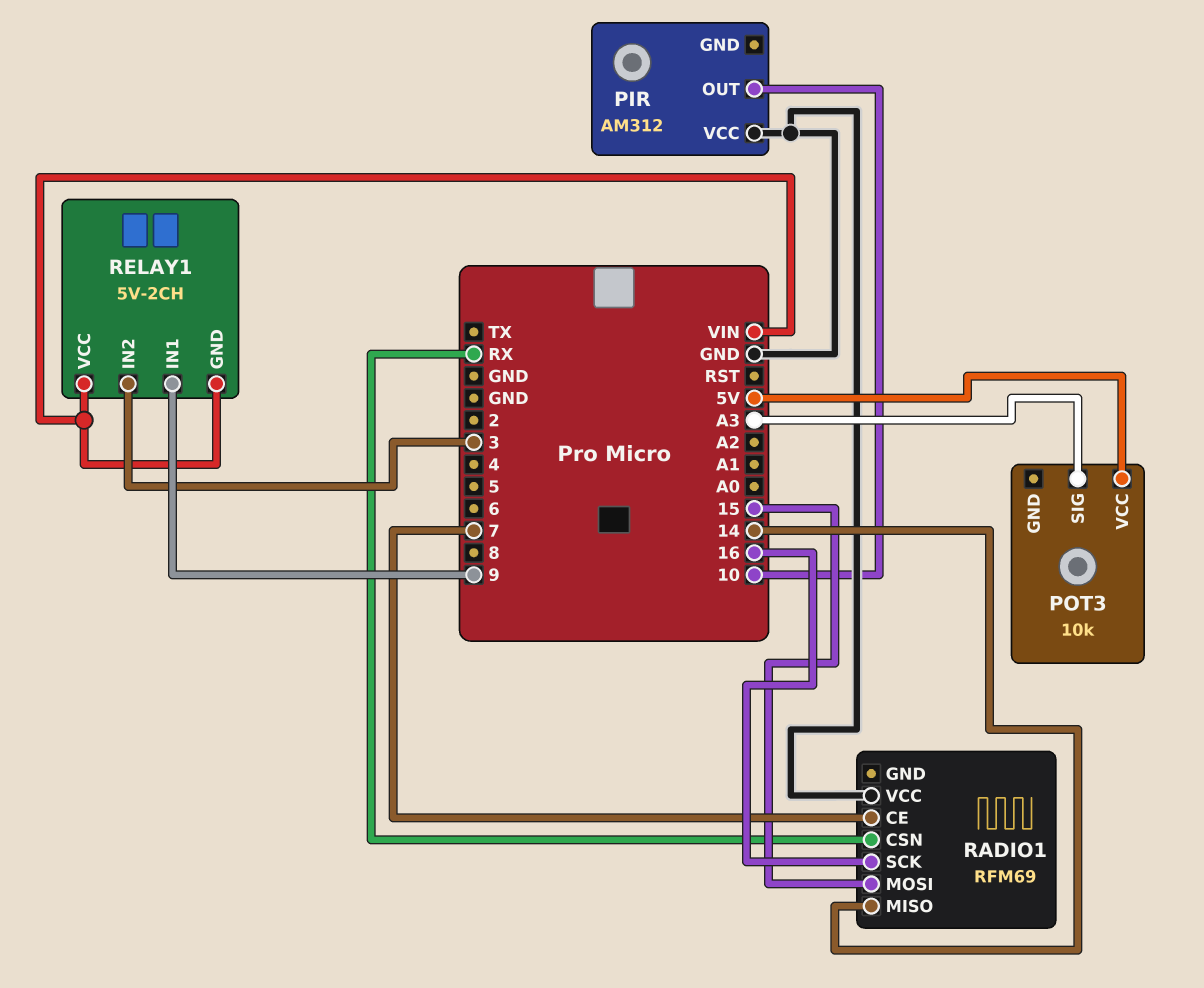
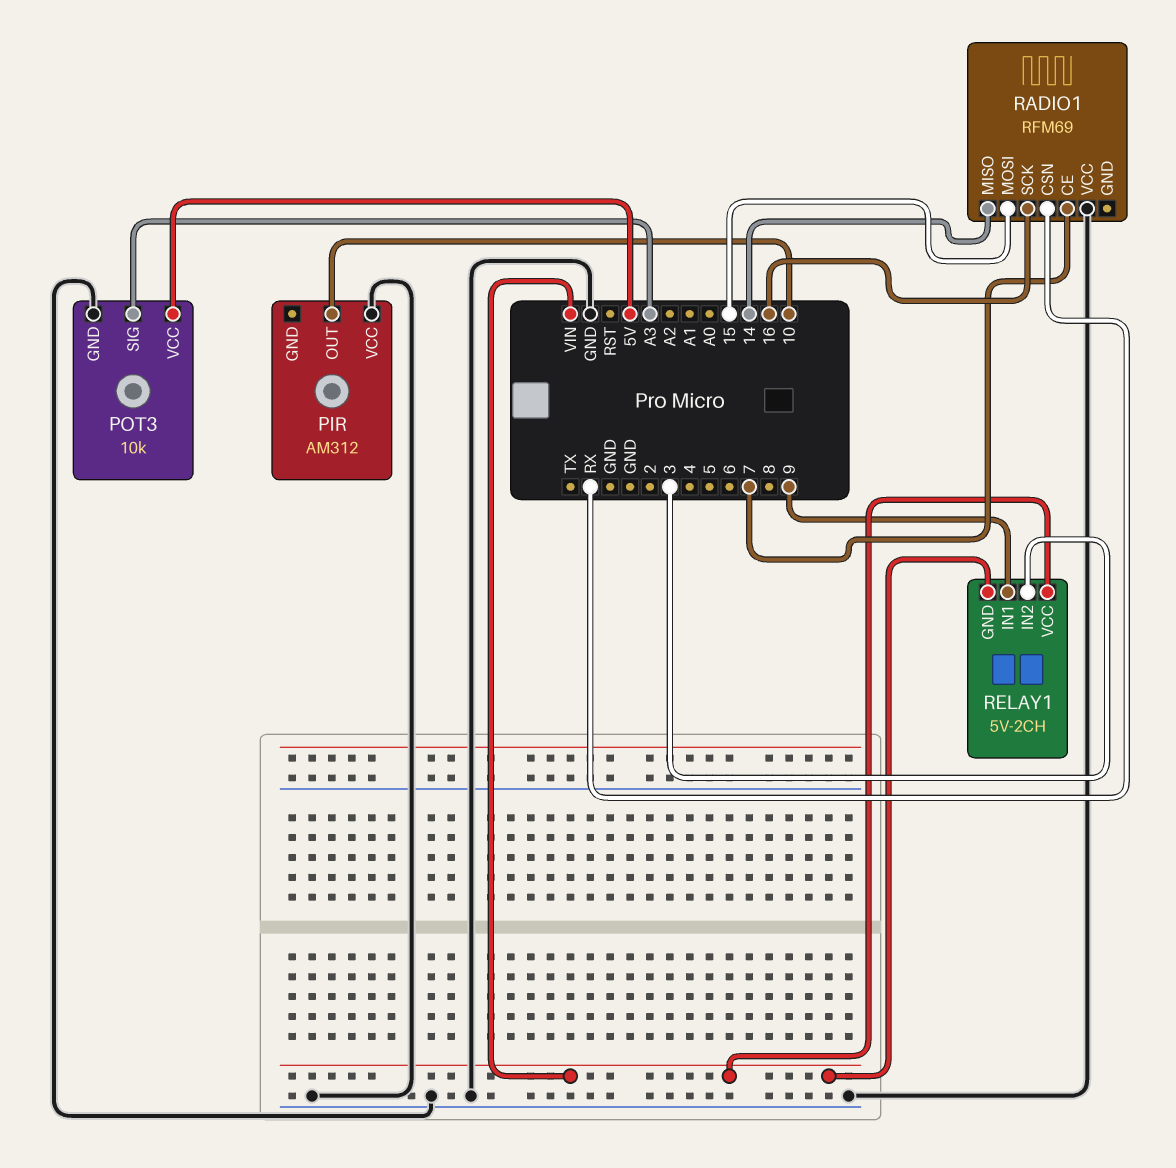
POT3 pin GND: none -> GND

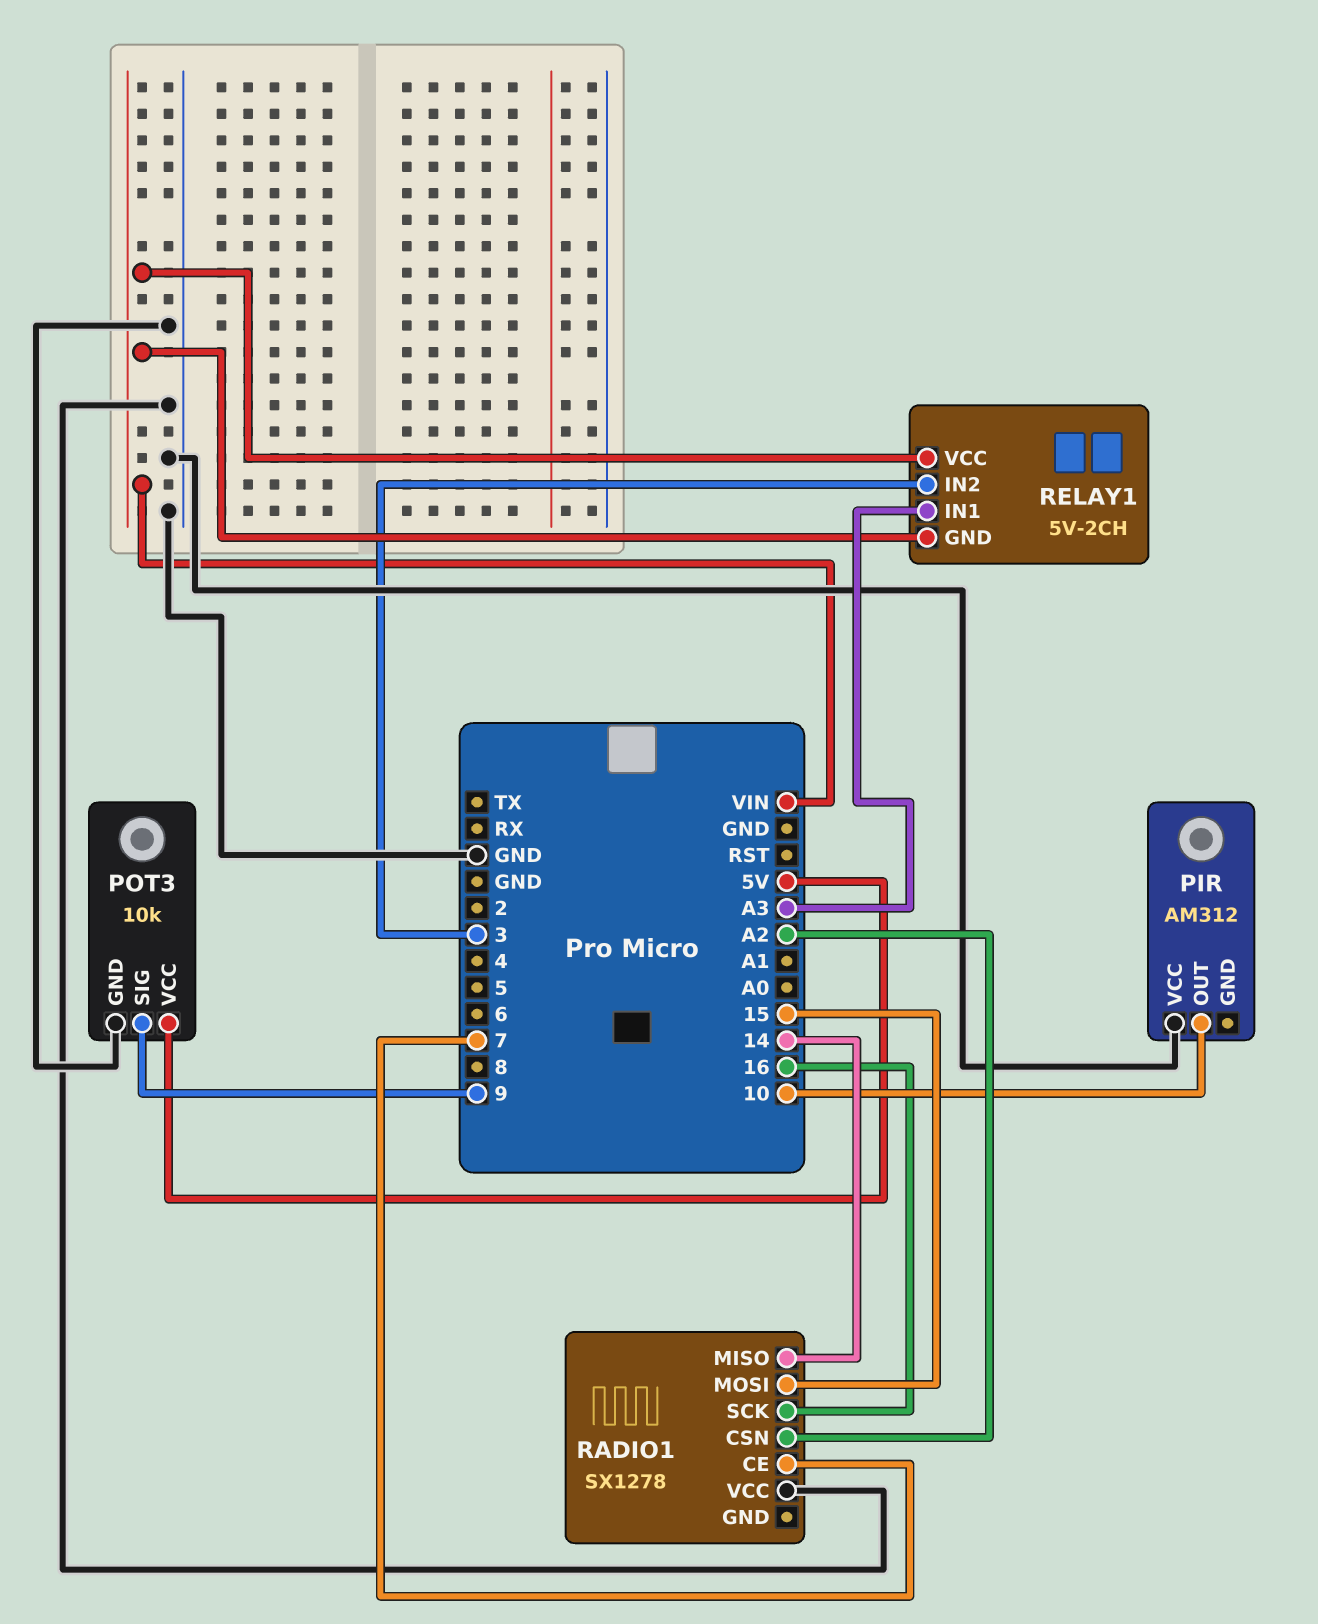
POT3 pin SIG: A3 -> 9
RADIO1: RFM69 -> SX1278
RADIO1 pin CSN: RX -> A2
RELAY1 pin IN1: 9 -> A3

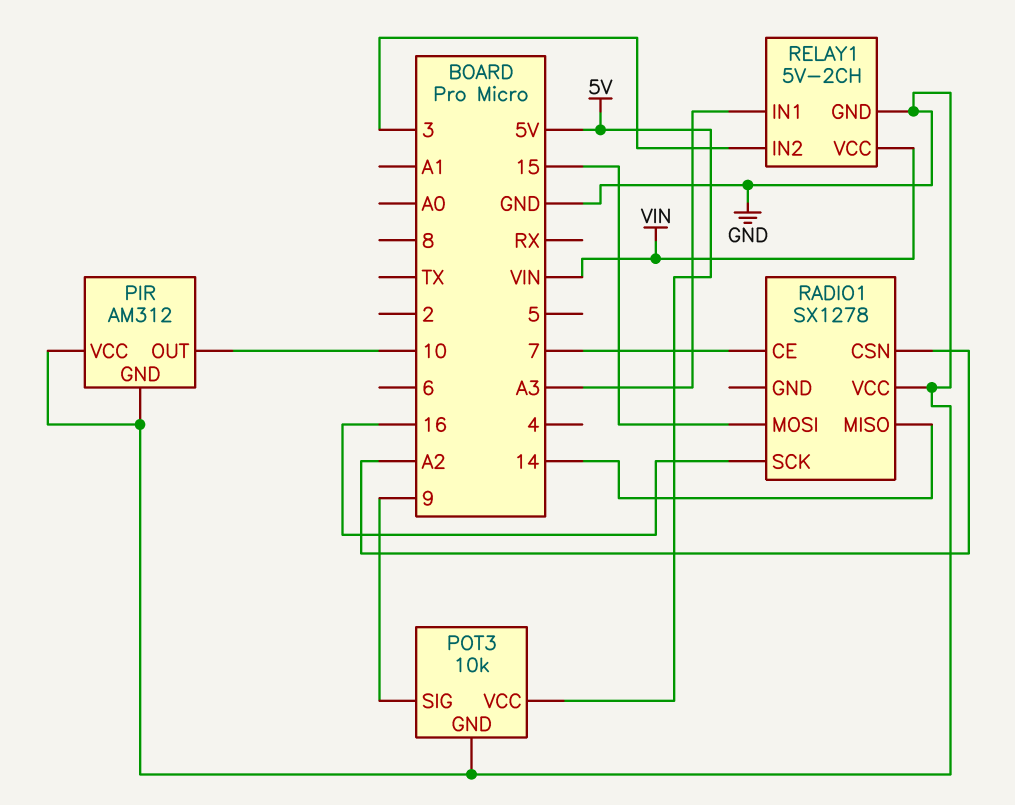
PIR pin GND: none -> GND
RELAY1 pin GND: VIN -> GND

